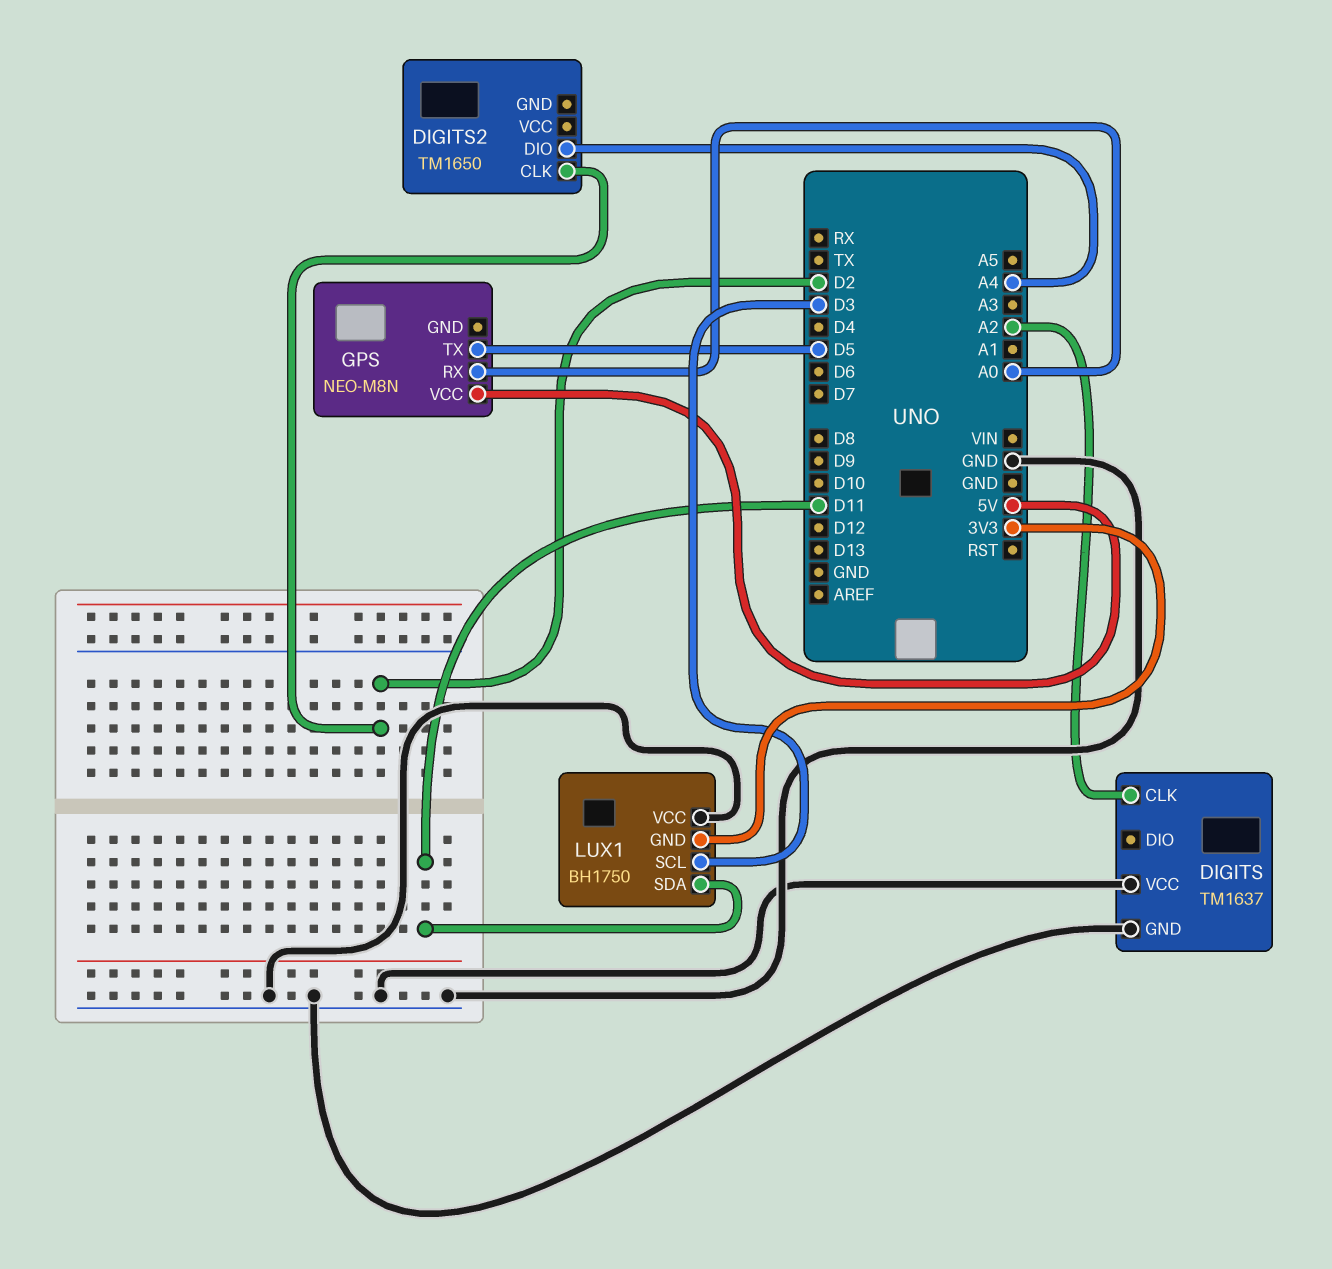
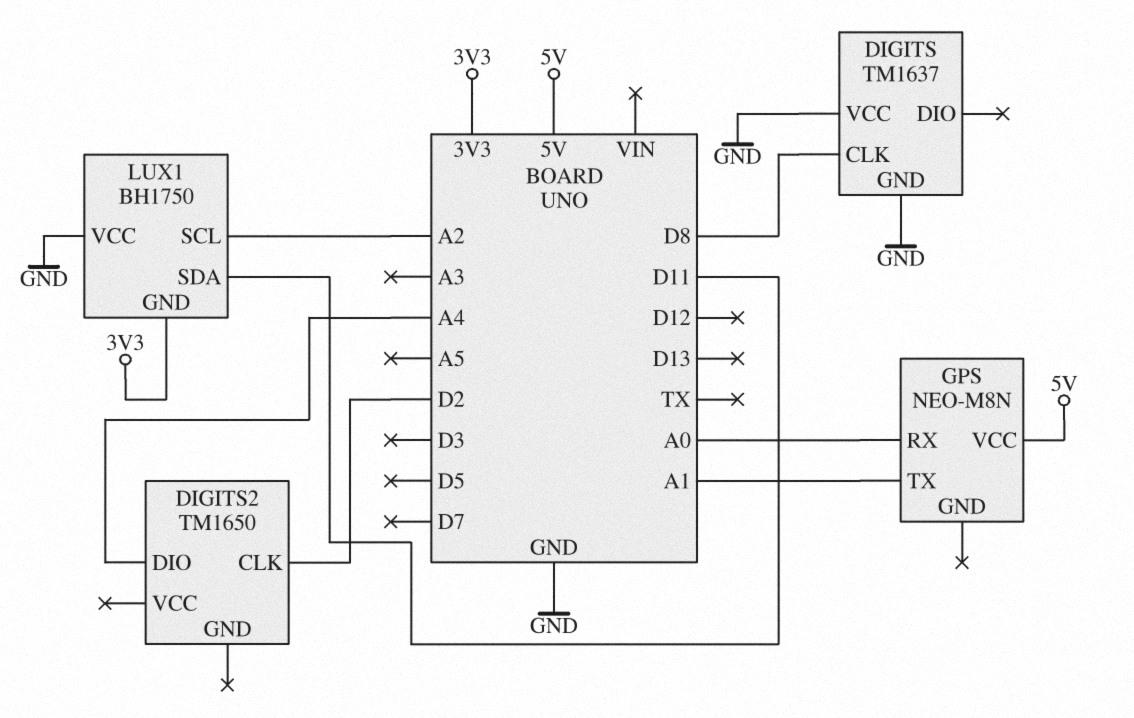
DIGITS pin CLK: A2 -> D8
GPS pin TX: D5 -> A1
LUX1 pin SCL: D3 -> A2

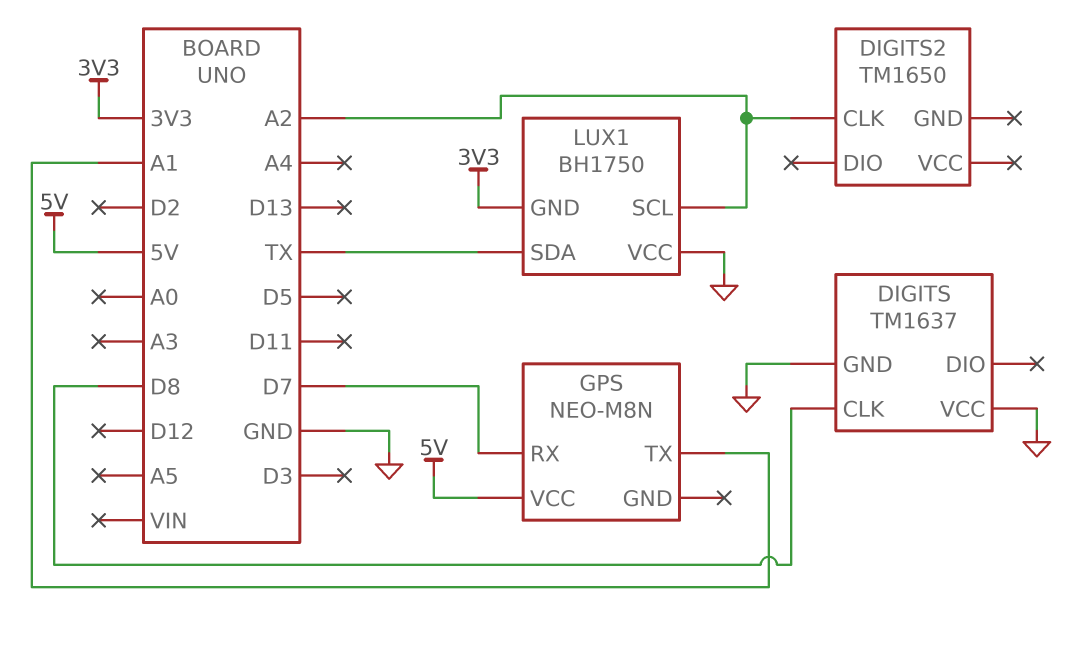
DIGITS2 pin CLK: D2 -> A2
DIGITS2 pin DIO: A4 -> none
GPS pin RX: A0 -> D7
LUX1 pin SDA: D11 -> TX

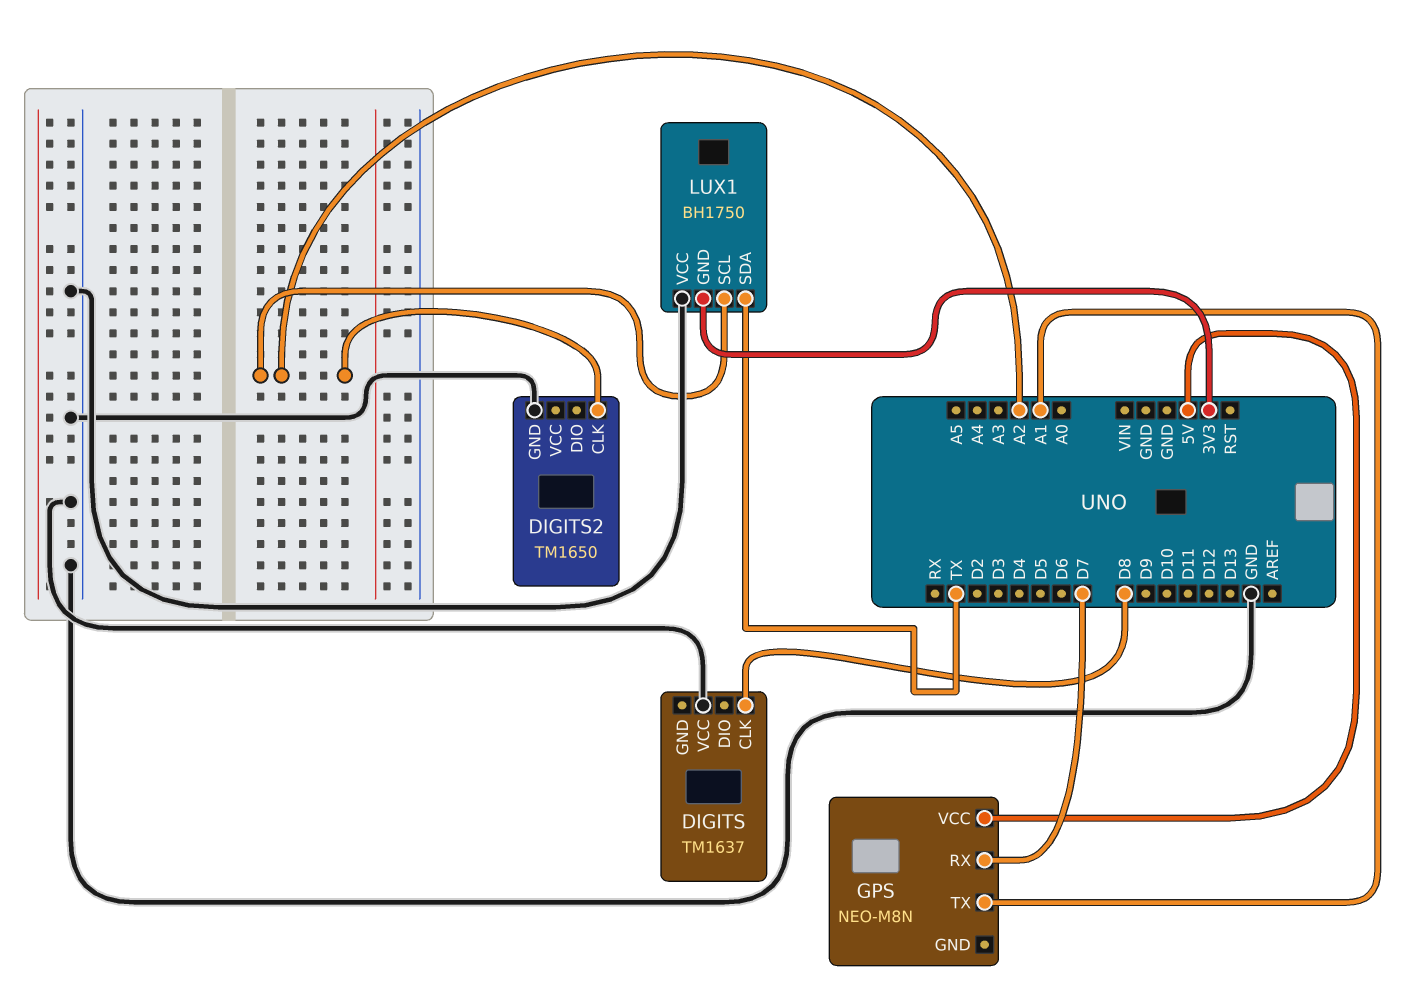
DIGITS pin GND: GND -> none
DIGITS2 pin GND: none -> GND

